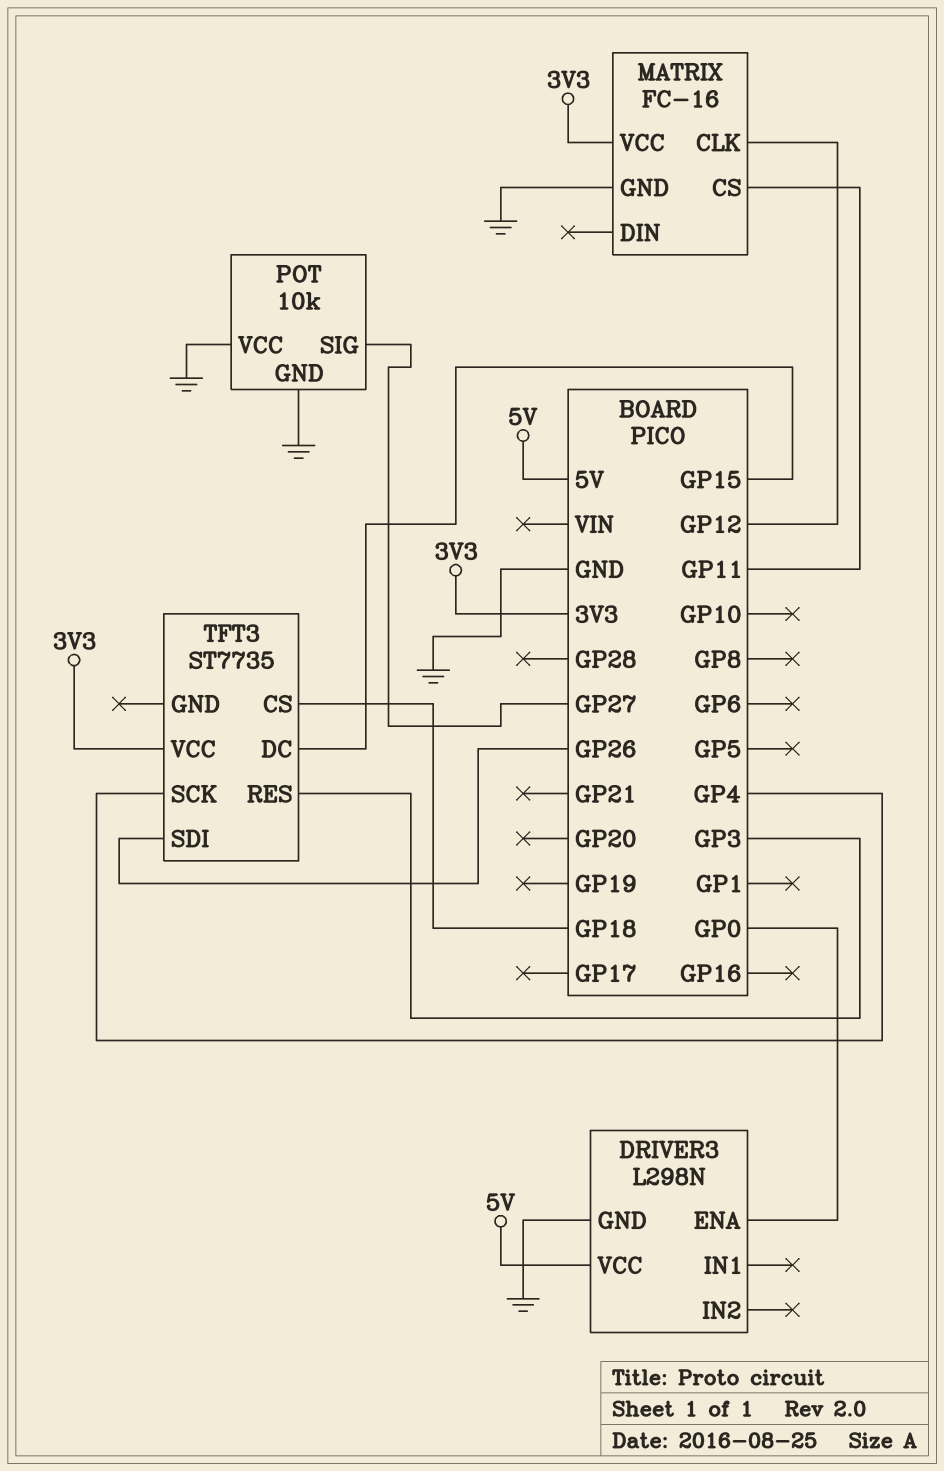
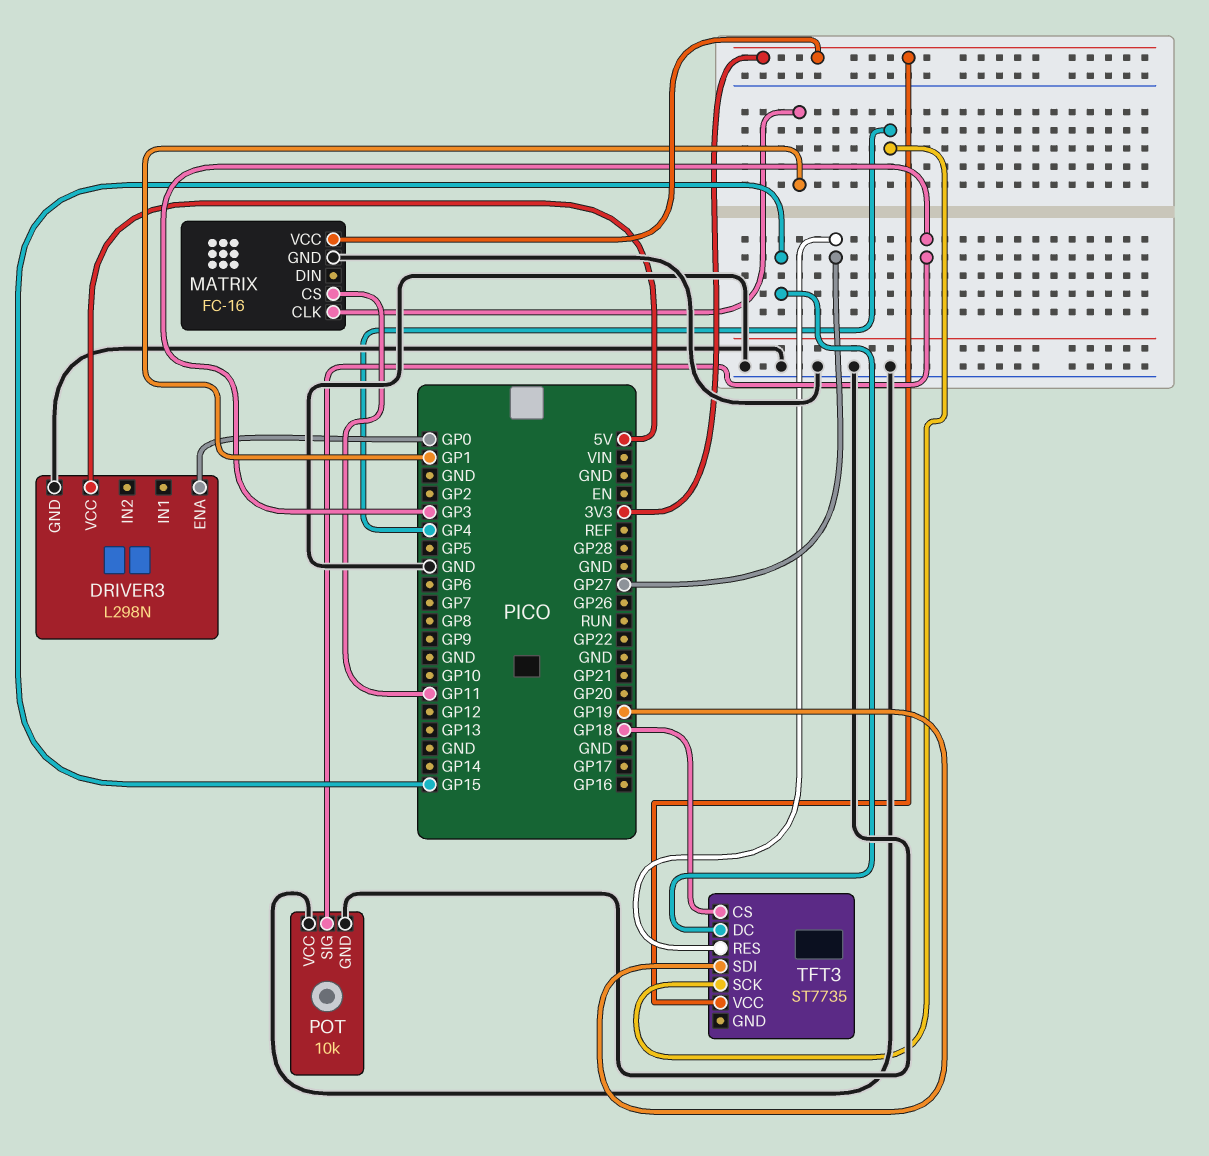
MATRIX pin CLK: GP12 -> GP1
POT pin SIG: GP27 -> GP3
TFT3 pin RES: GP3 -> GP27
TFT3 pin SDI: GP26 -> GP19

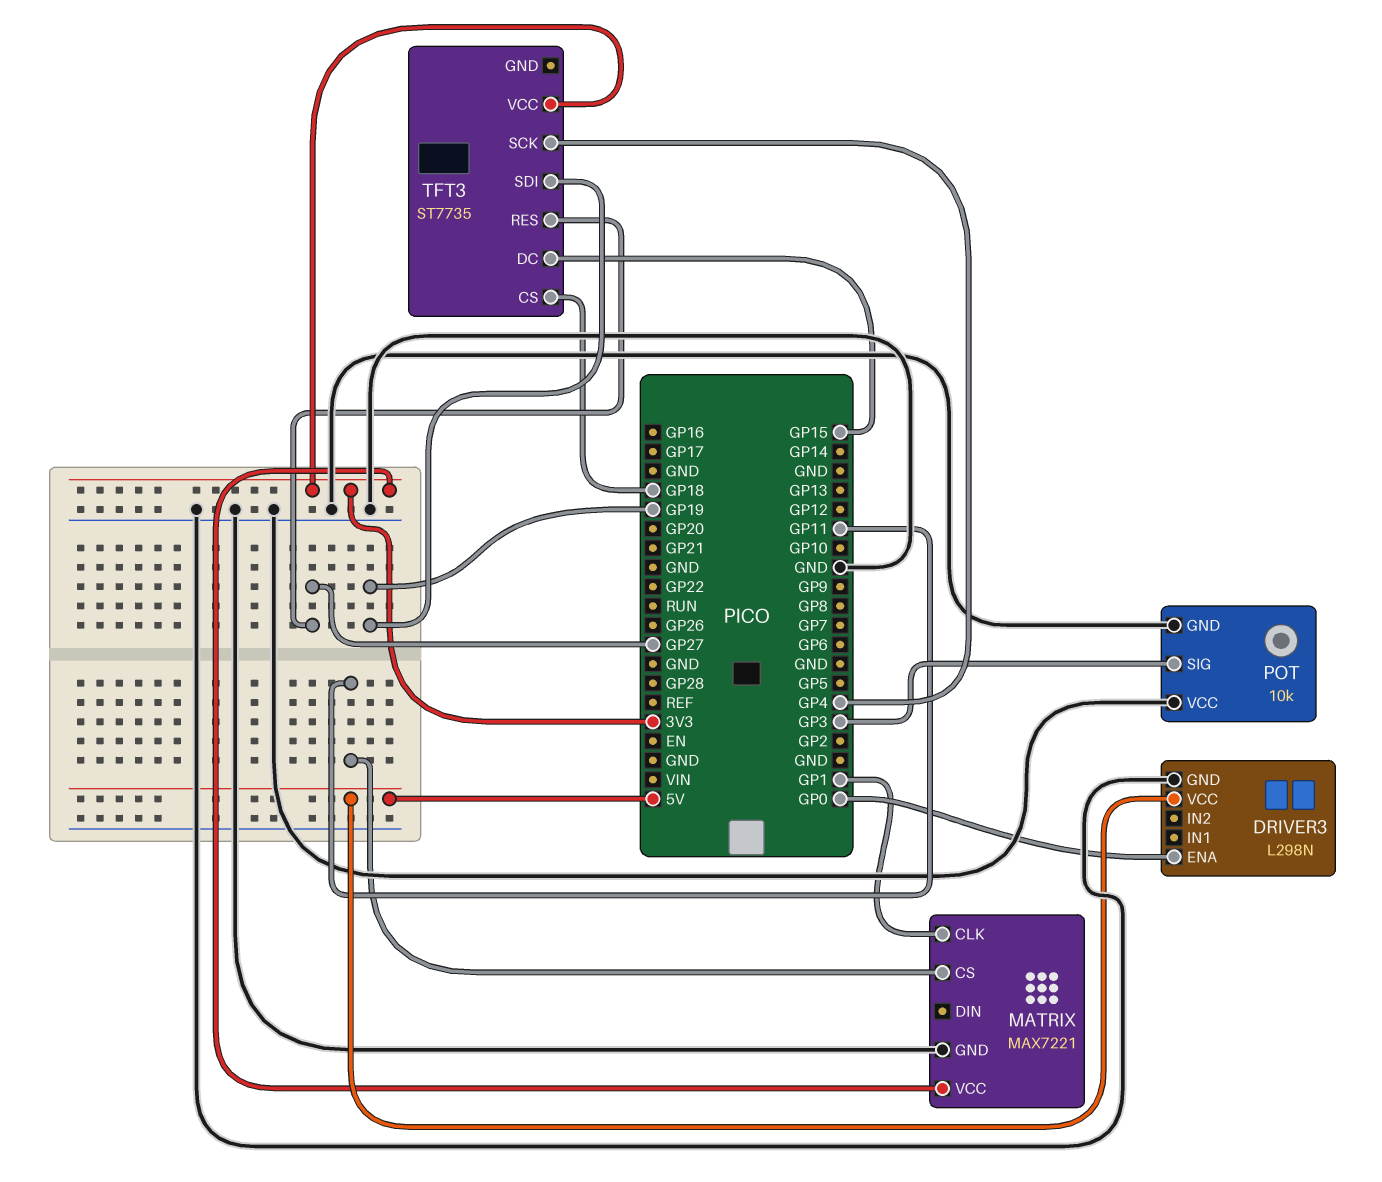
MATRIX: FC-16 -> MAX7221

